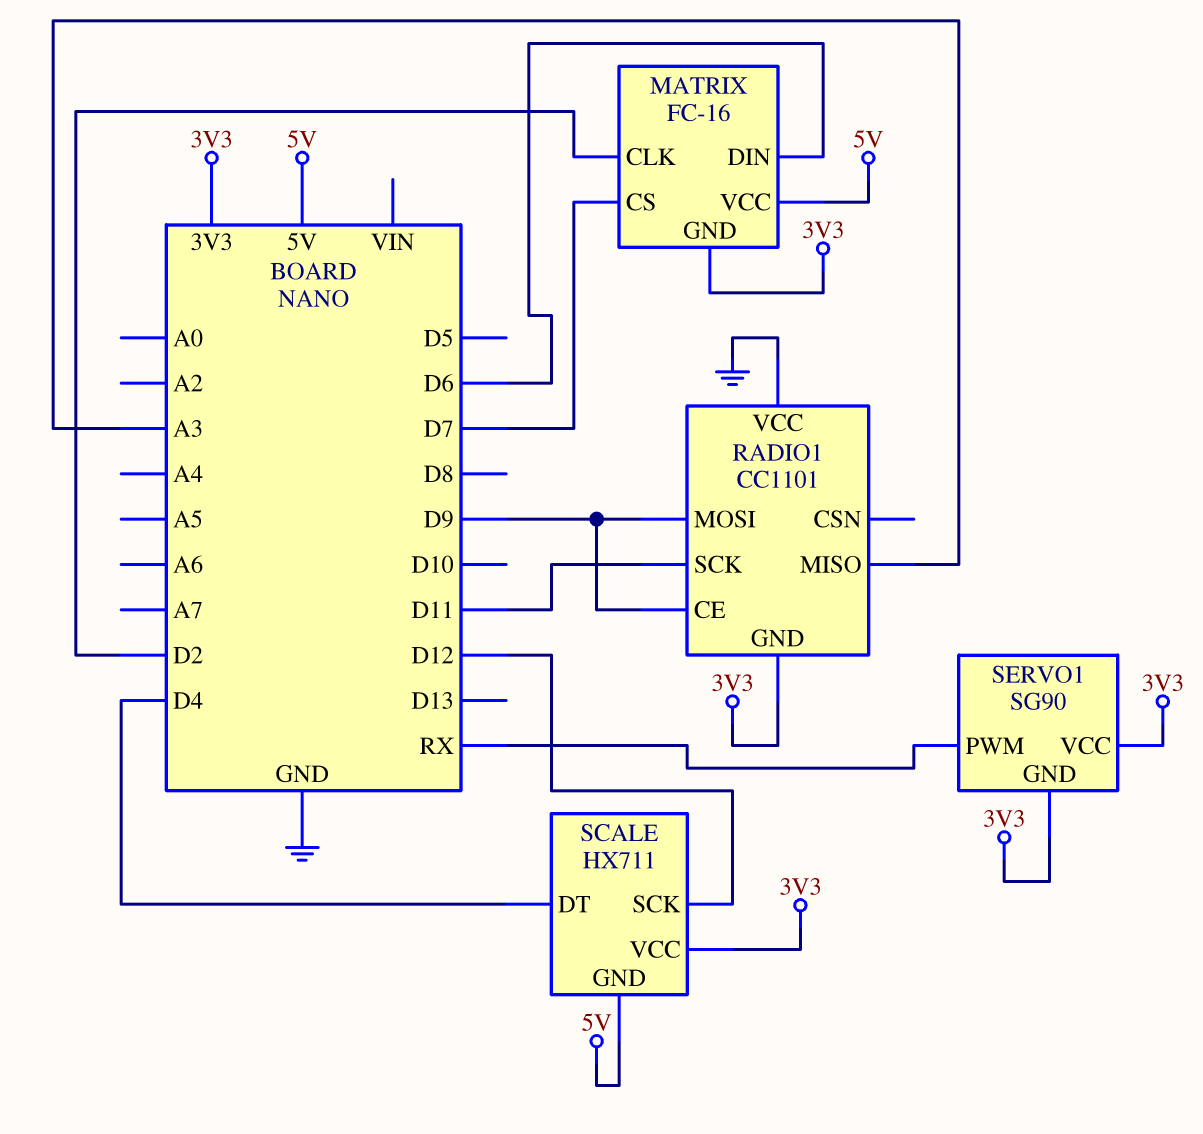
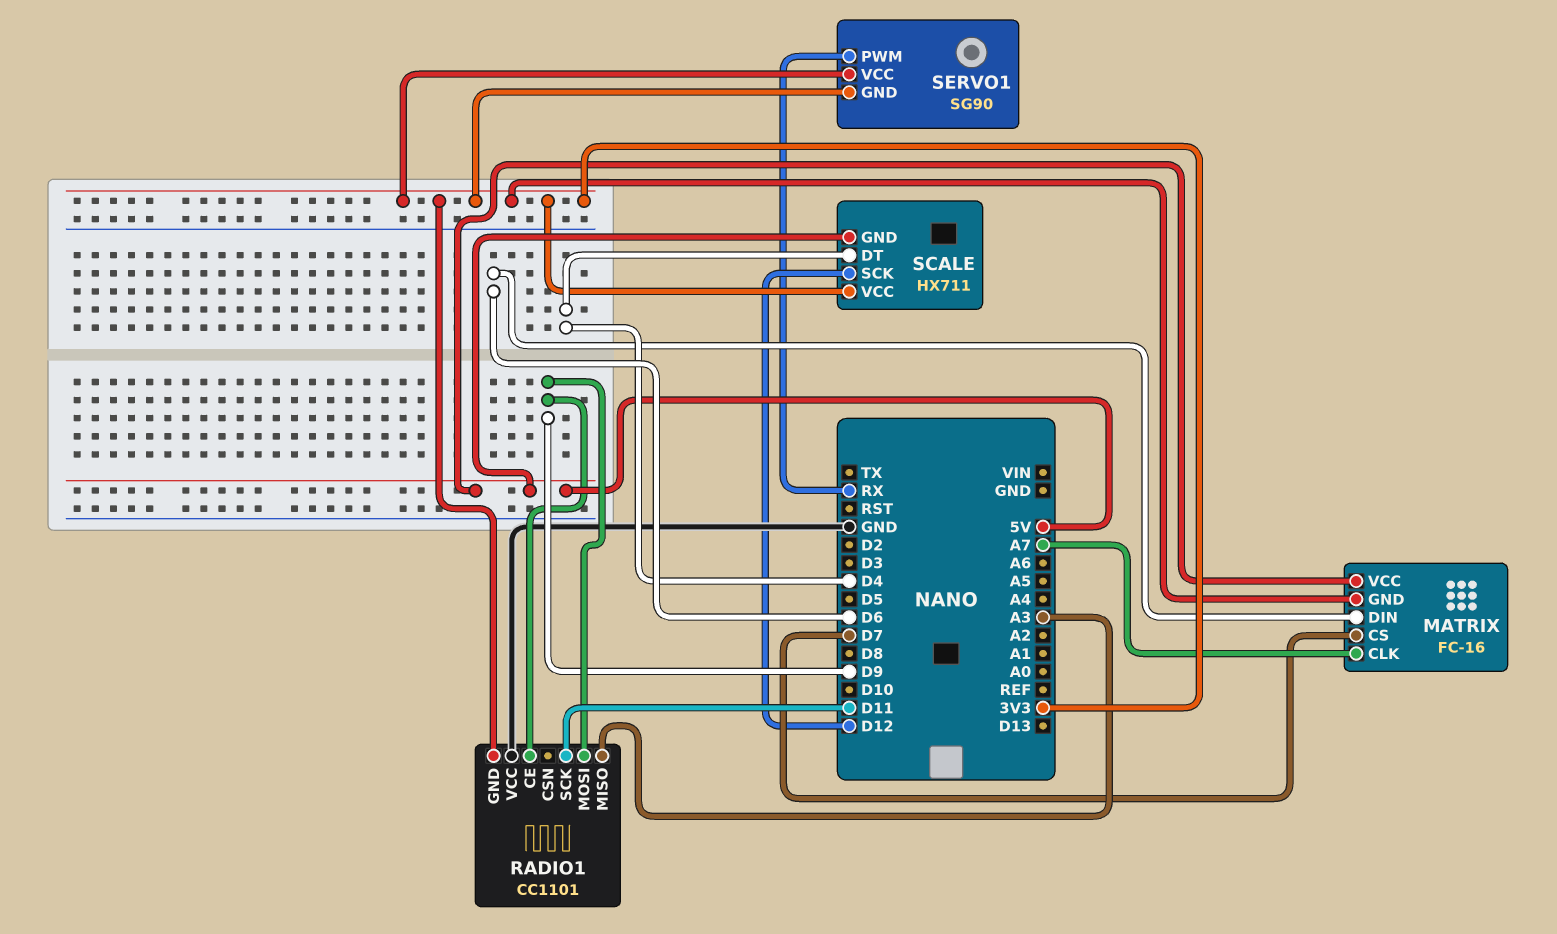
MATRIX pin CLK: D2 -> A7

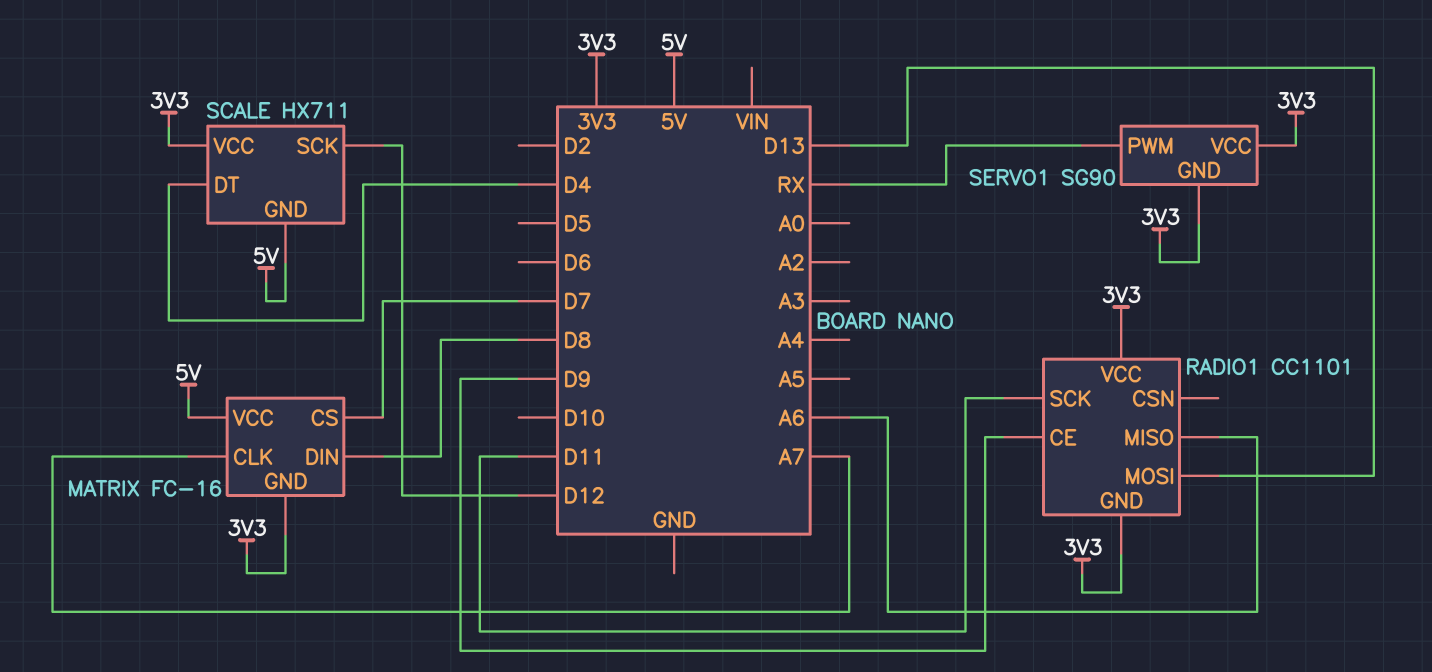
MATRIX pin DIN: D6 -> D8
RADIO1 pin MISO: A3 -> A6
RADIO1 pin MOSI: D9 -> D13
RADIO1 pin VCC: GND -> 3V3

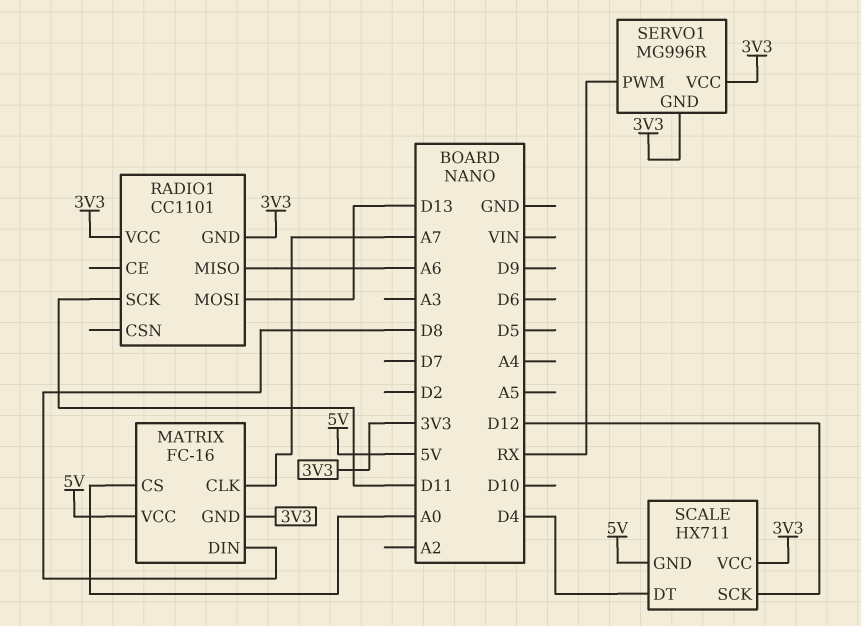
MATRIX pin CS: D7 -> A0
RADIO1 pin CE: D9 -> none
SERVO1: SG90 -> MG996R

